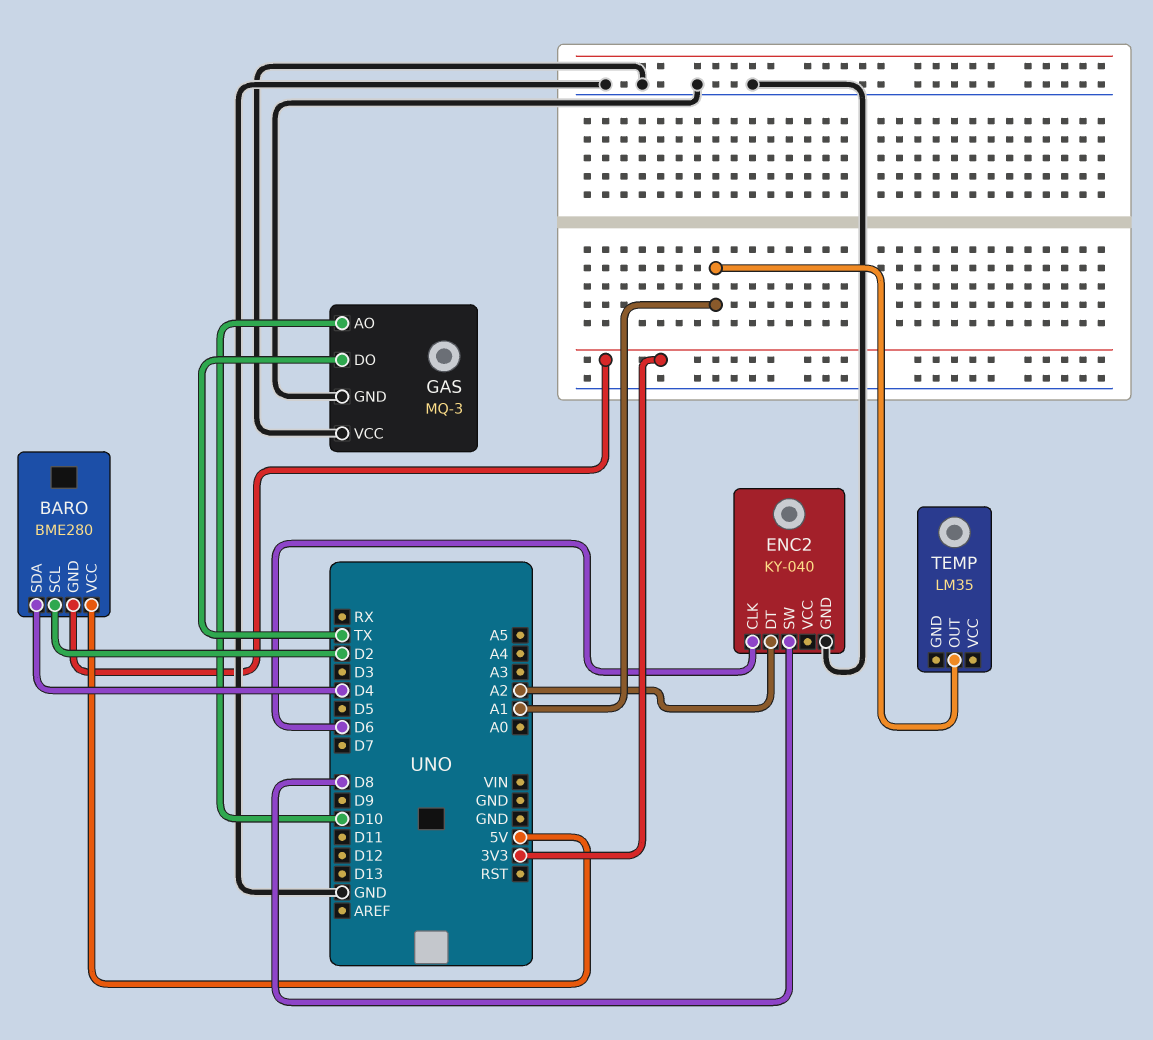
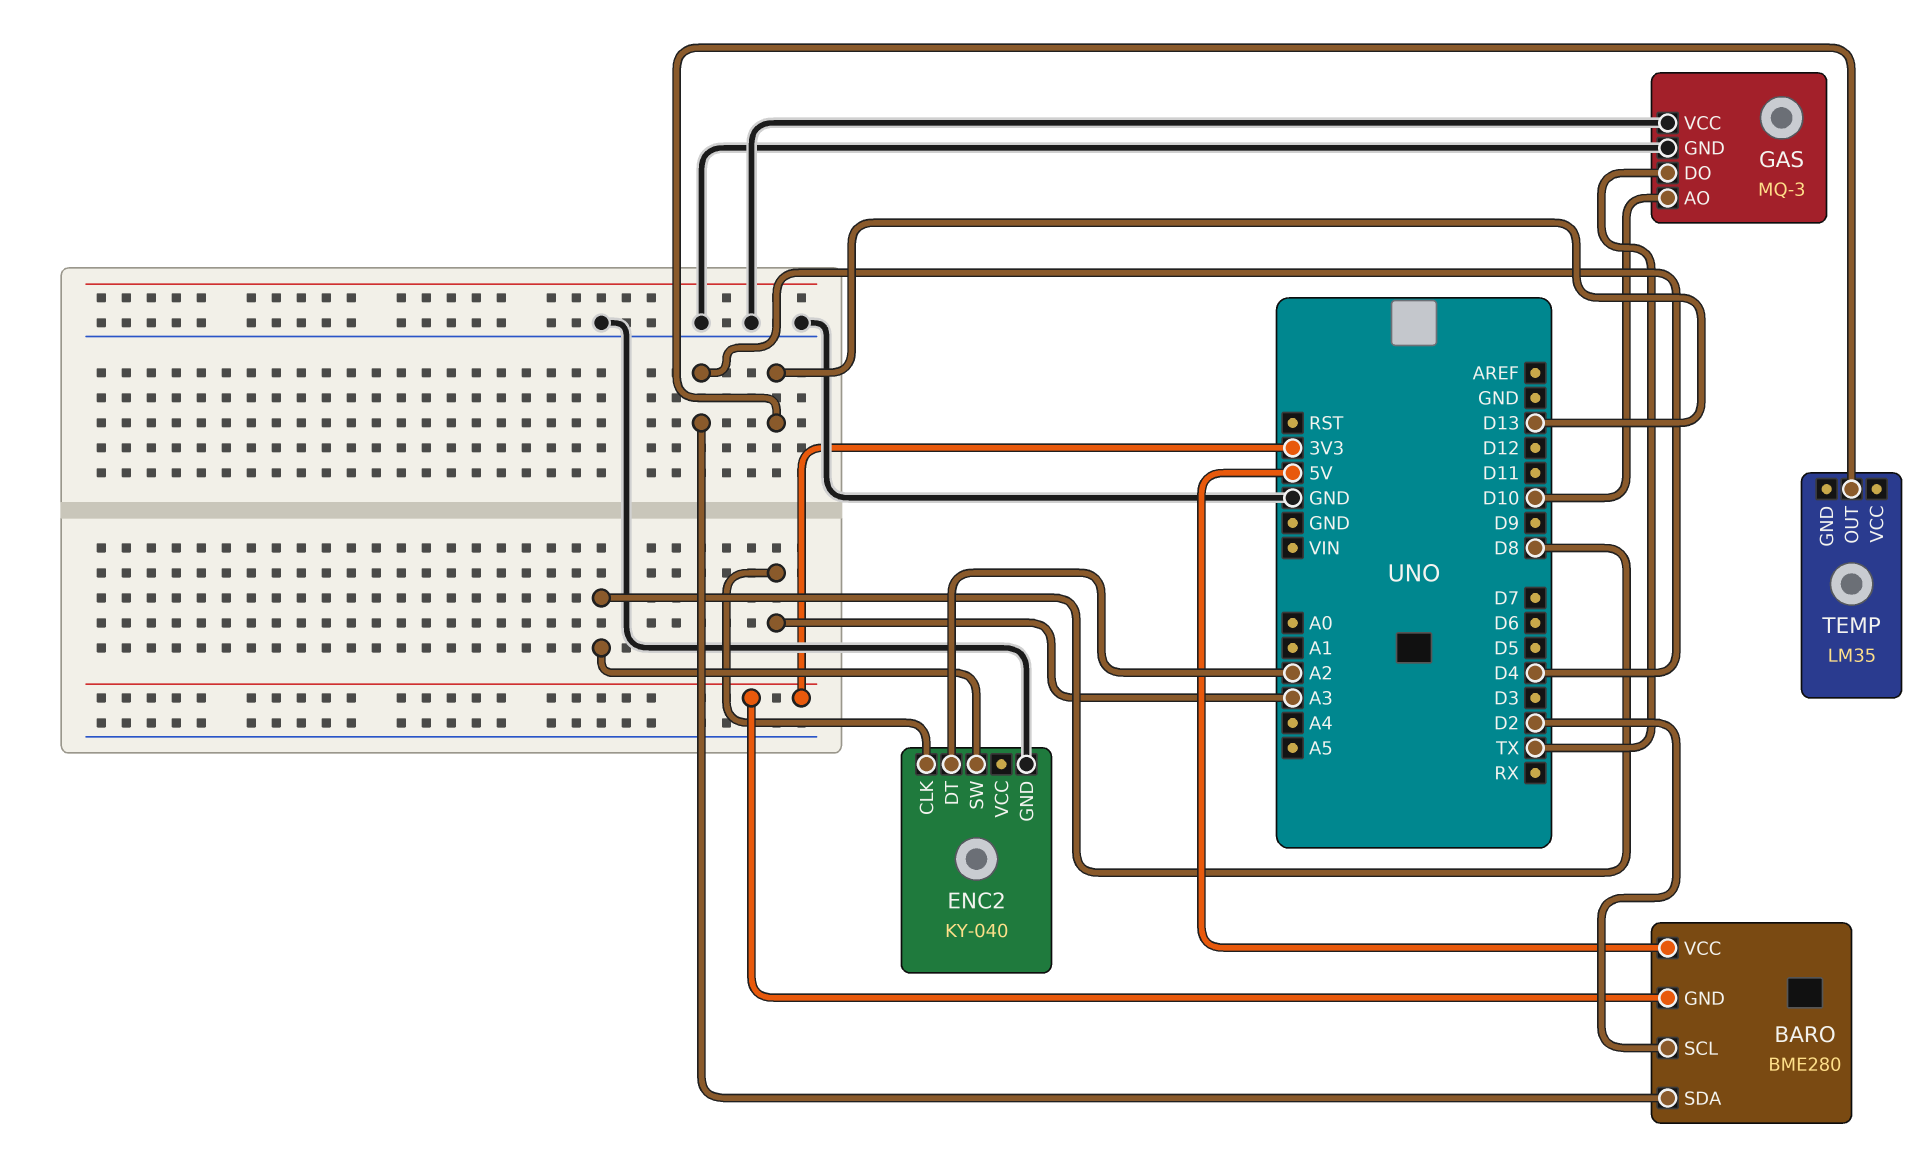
ENC2 pin CLK: D6 -> A3
TEMP pin OUT: A1 -> D13

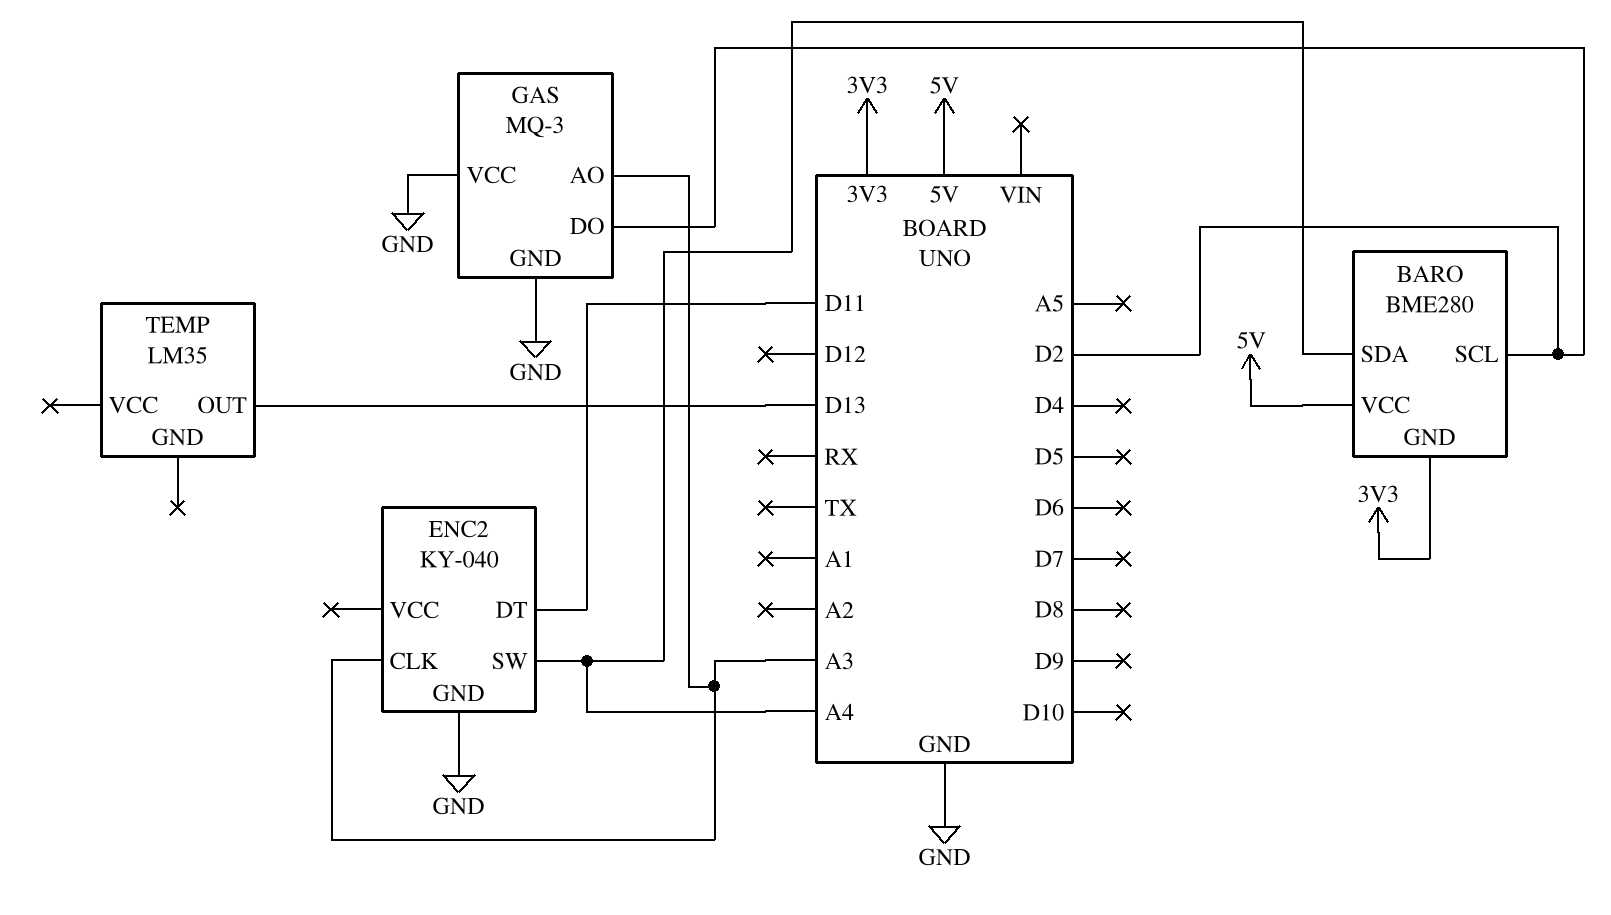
BARO pin SDA: D4 -> A4
ENC2 pin DT: A2 -> D11
ENC2 pin SW: D8 -> A4
GAS pin AO: D10 -> A3
GAS pin DO: TX -> D2

